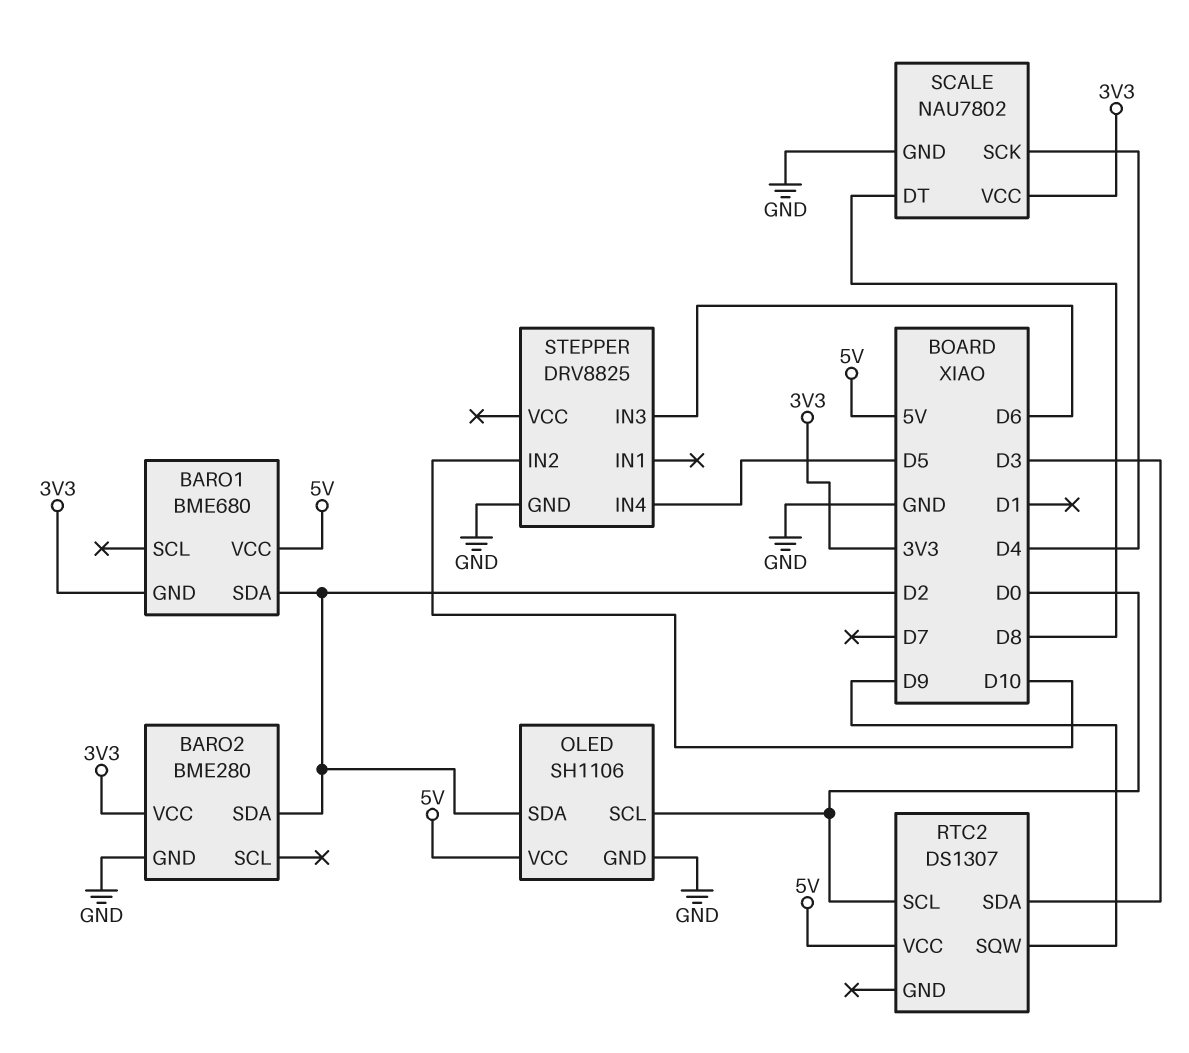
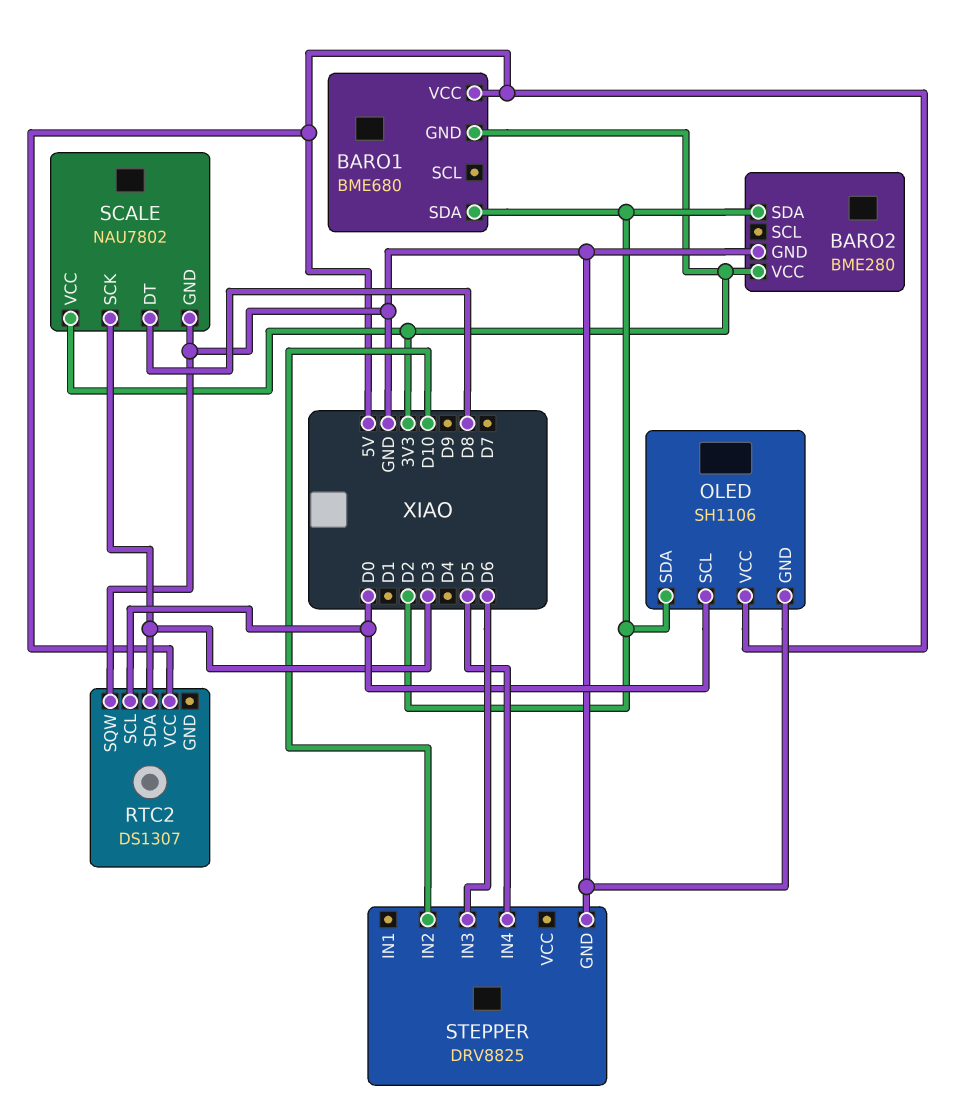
RTC2 pin SQW: D9 -> GND
SCALE pin SCK: D4 -> D3

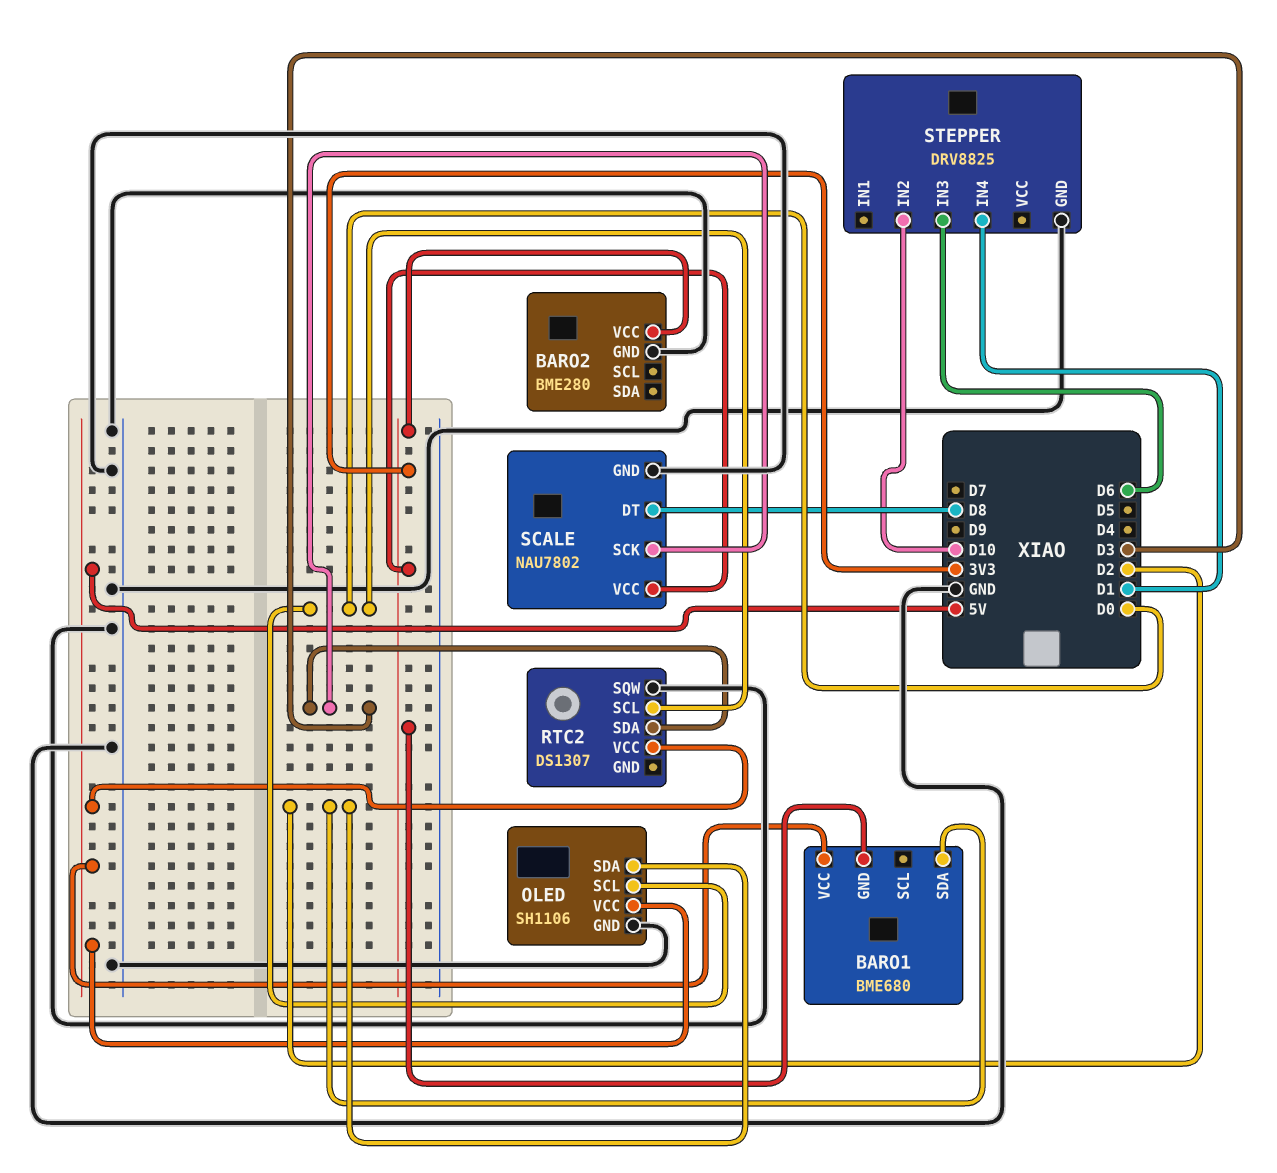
BARO2 pin SDA: D2 -> none
STEPPER pin IN4: D5 -> D1

